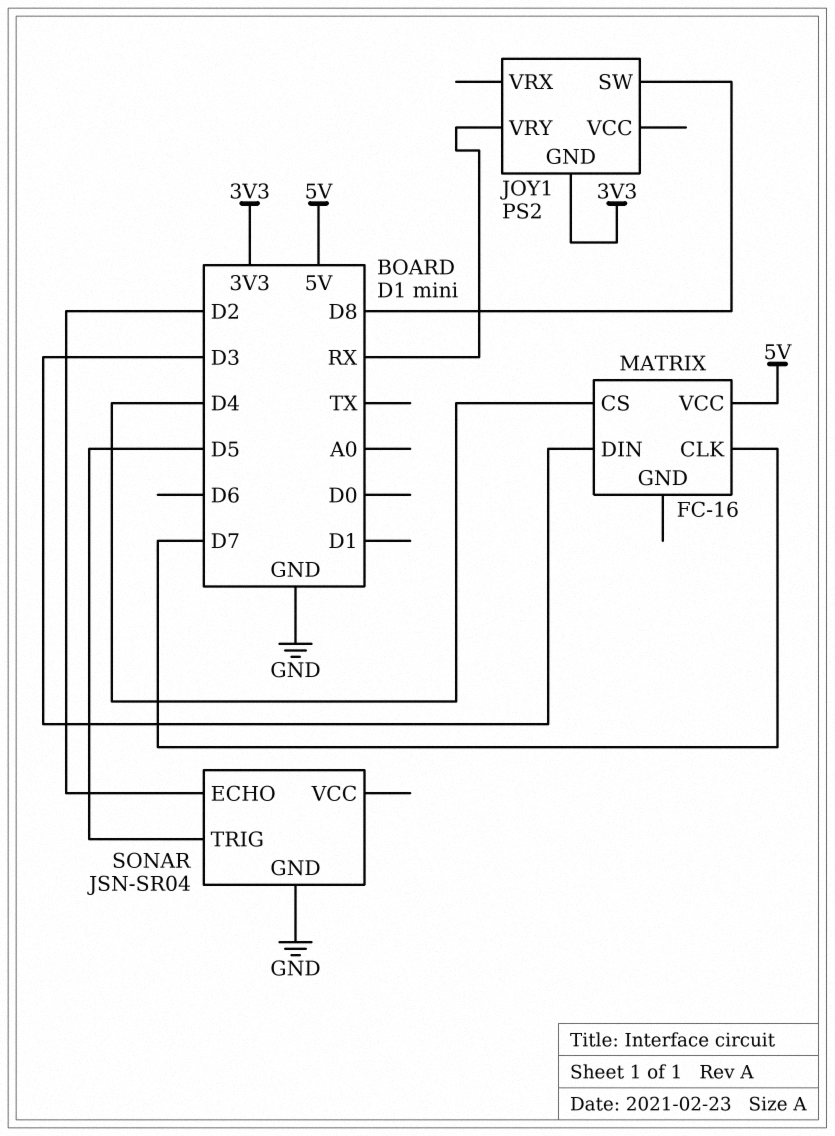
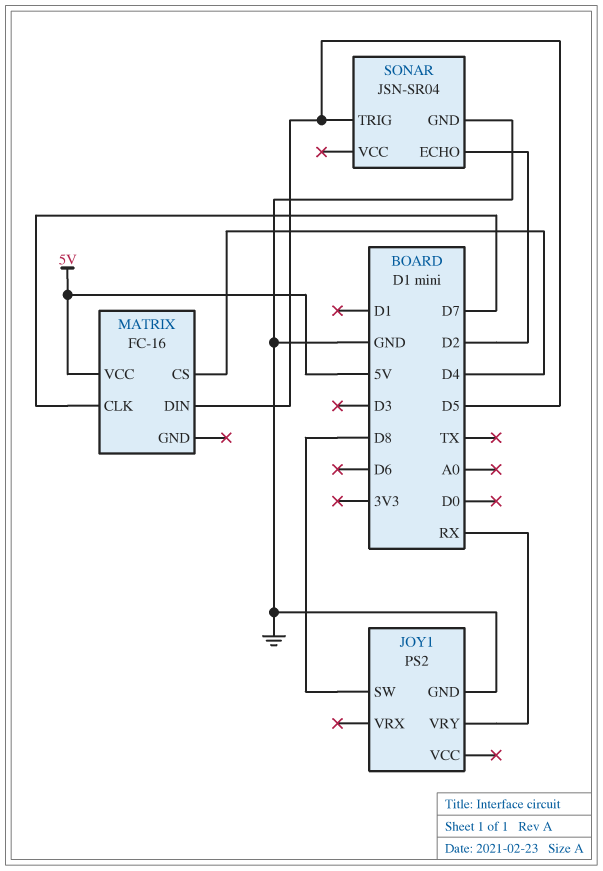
JOY1 pin GND: 3V3 -> GND
MATRIX pin DIN: D3 -> D5

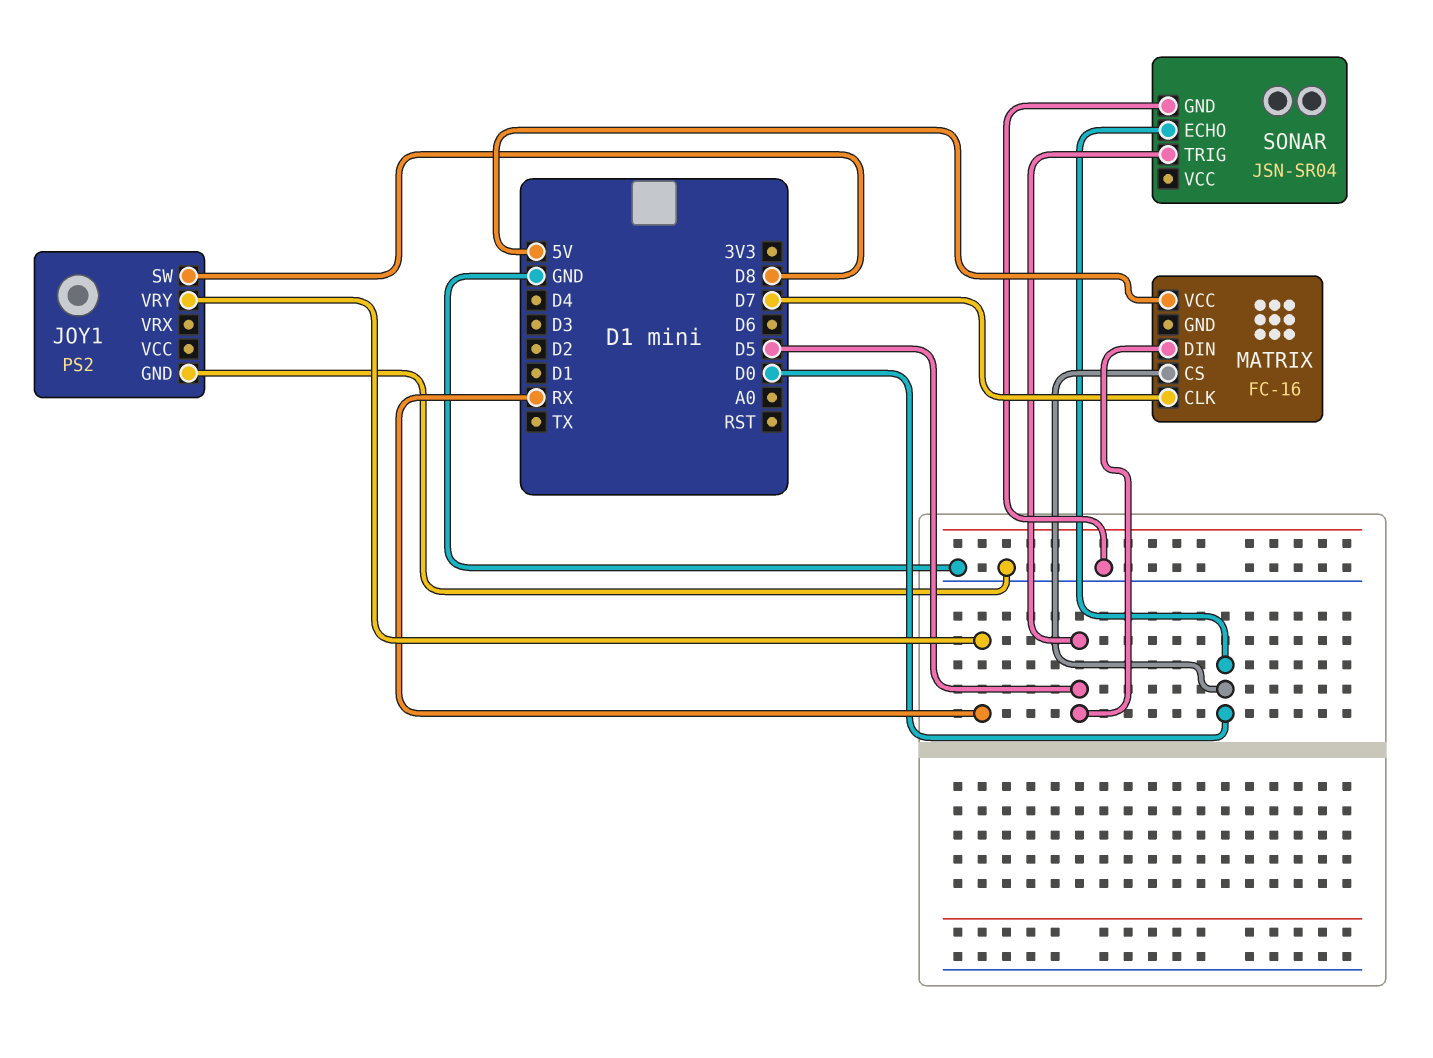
MATRIX pin CS: D4 -> D0
SONAR pin ECHO: D2 -> D0

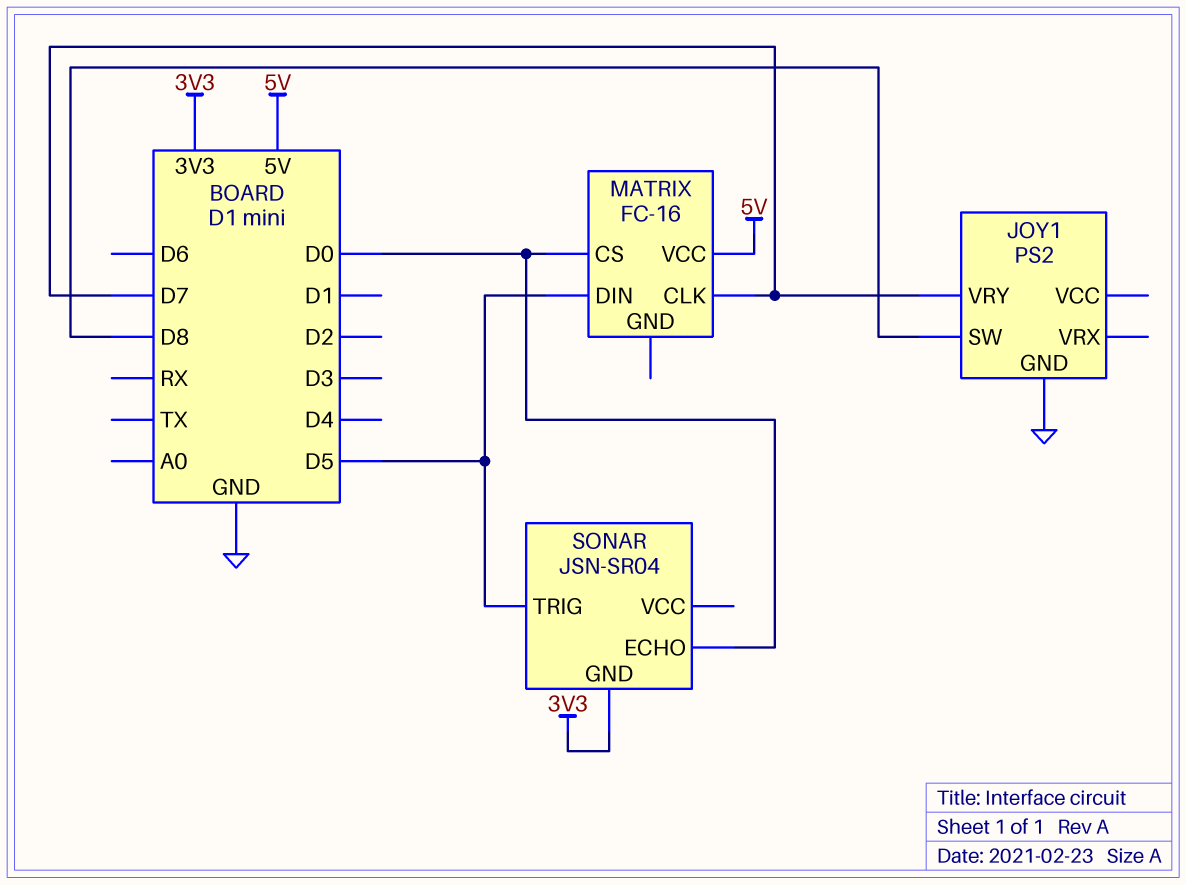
JOY1 pin VRY: RX -> D7
SONAR pin GND: GND -> 3V3

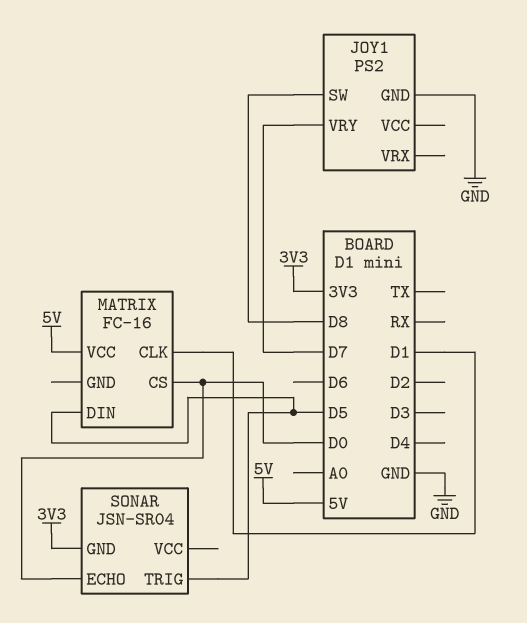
MATRIX pin CLK: D7 -> D1

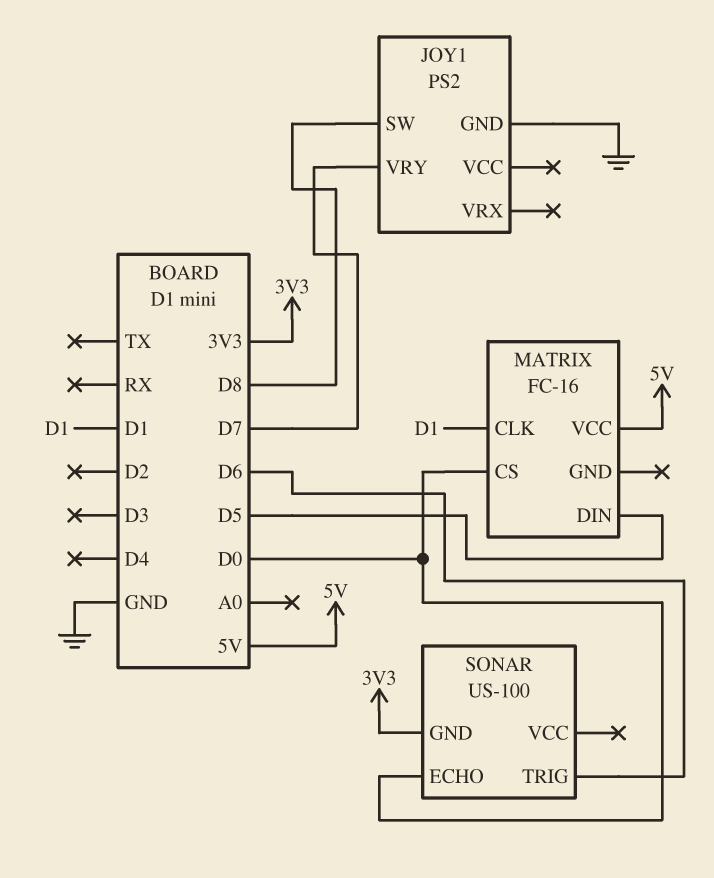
SONAR: JSN-SR04 -> US-100
SONAR pin TRIG: D5 -> D6

